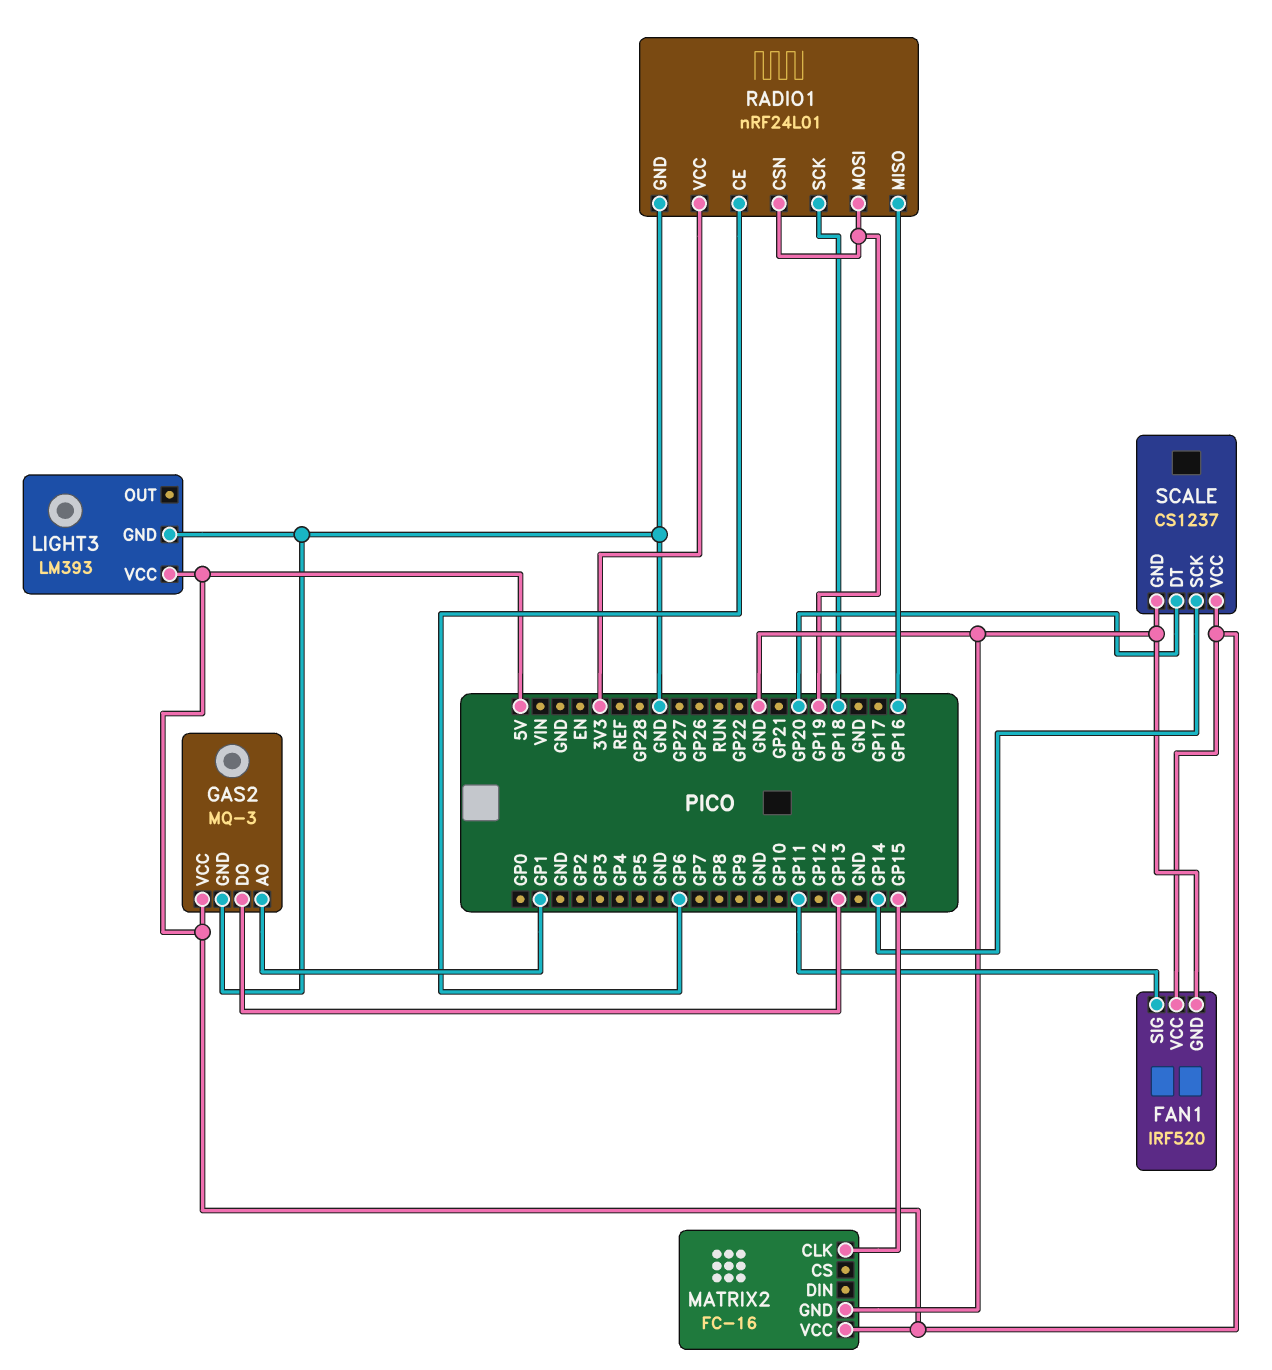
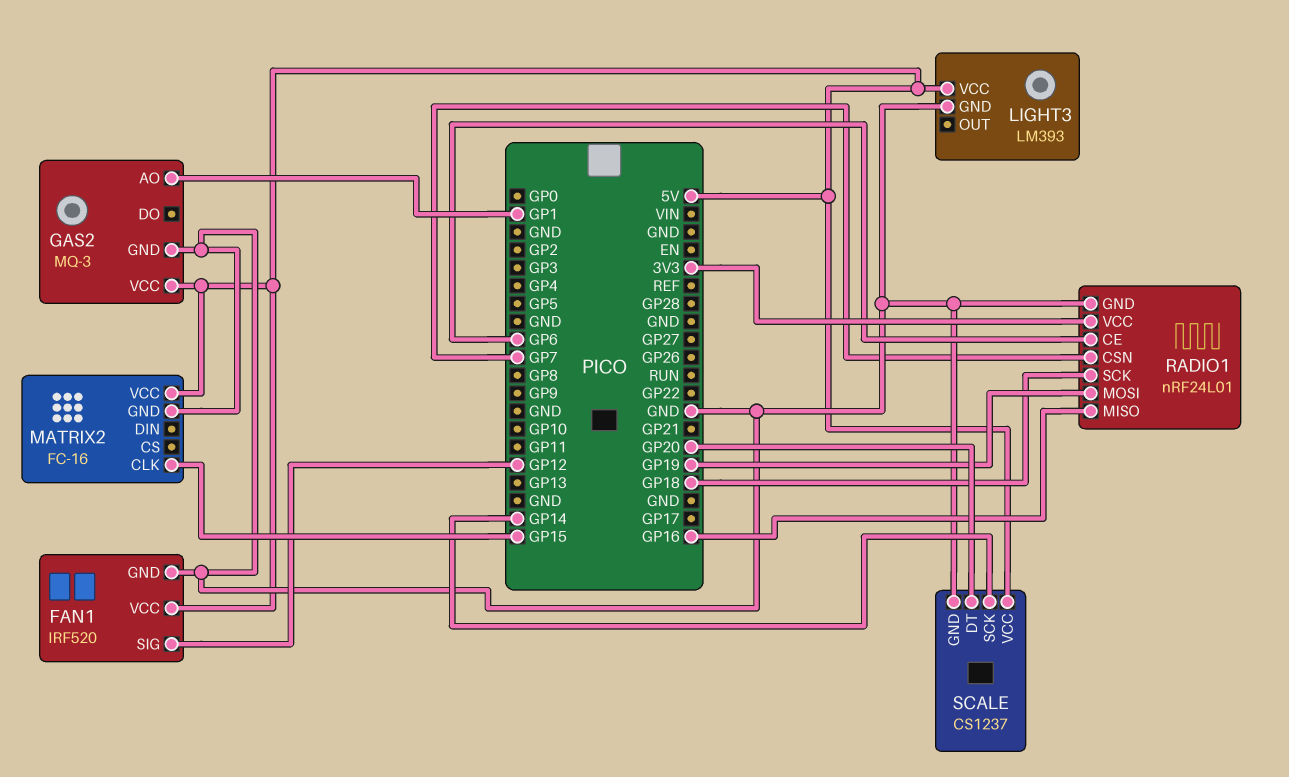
FAN1 pin SIG: GP11 -> GP12
GAS2 pin DO: GP13 -> none
RADIO1 pin CSN: GP19 -> GP7

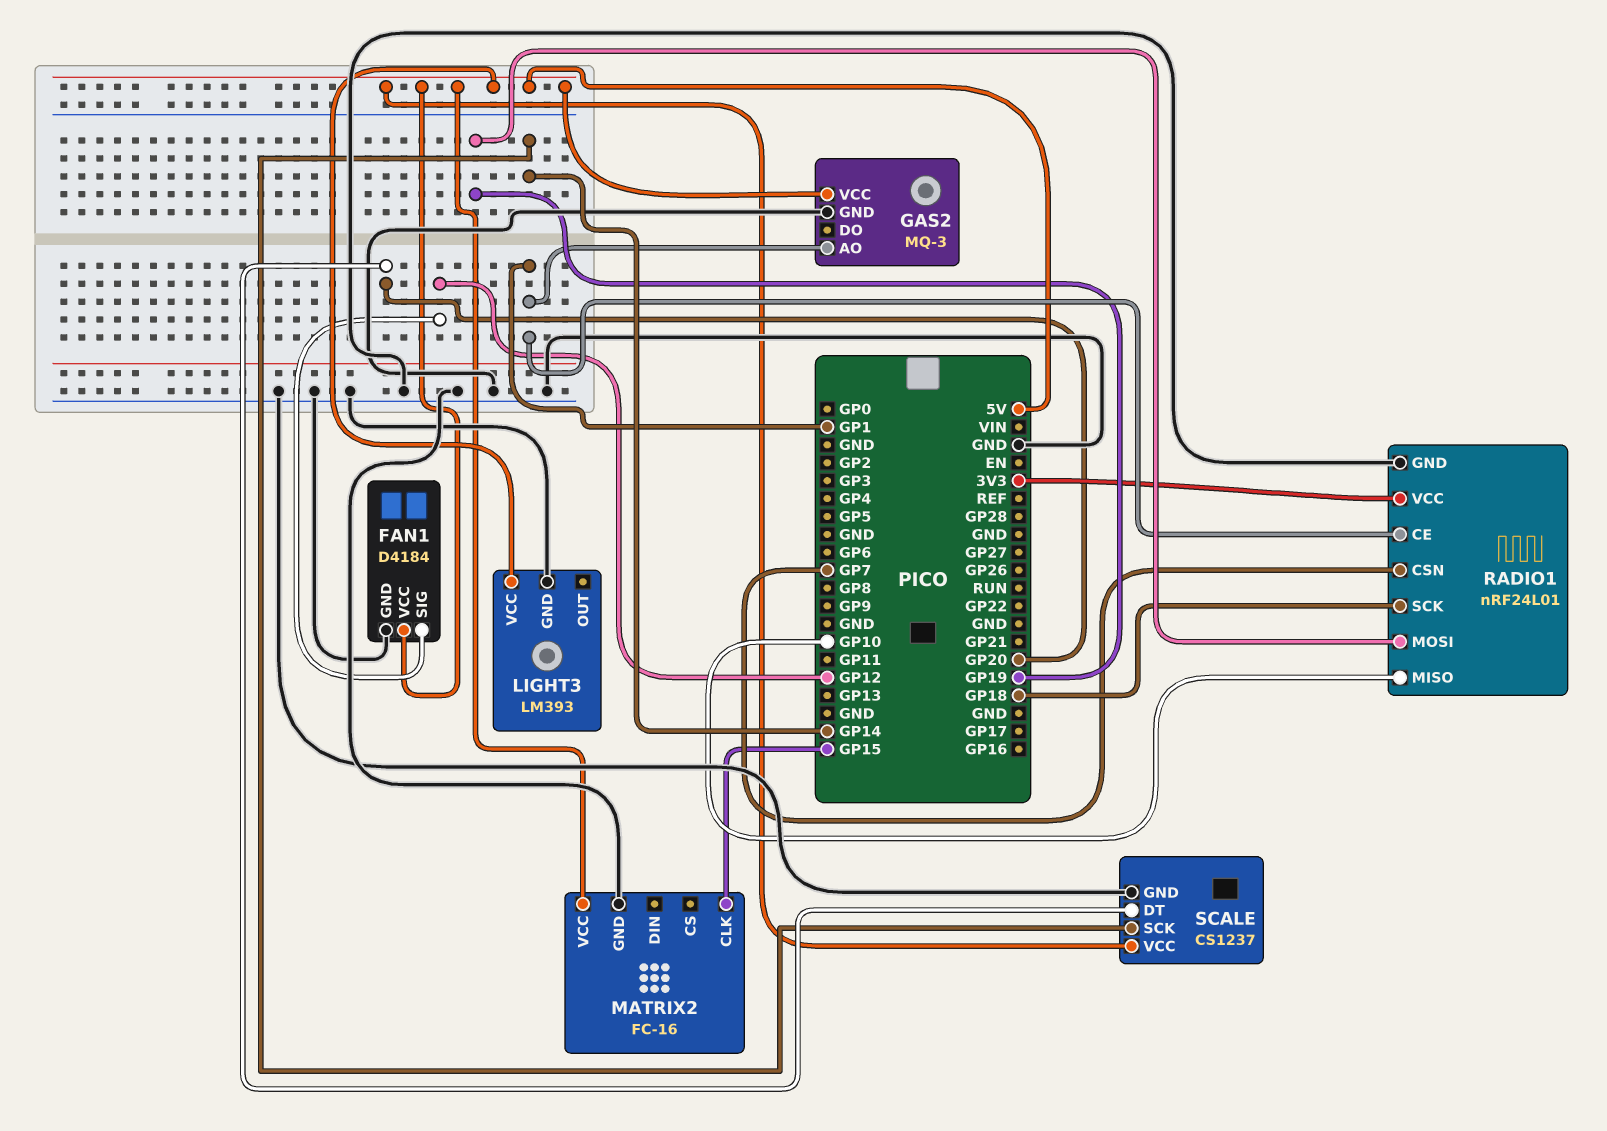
FAN1: IRF520 -> D4184
RADIO1 pin CE: GP6 -> GP1
RADIO1 pin MISO: GP16 -> GP10

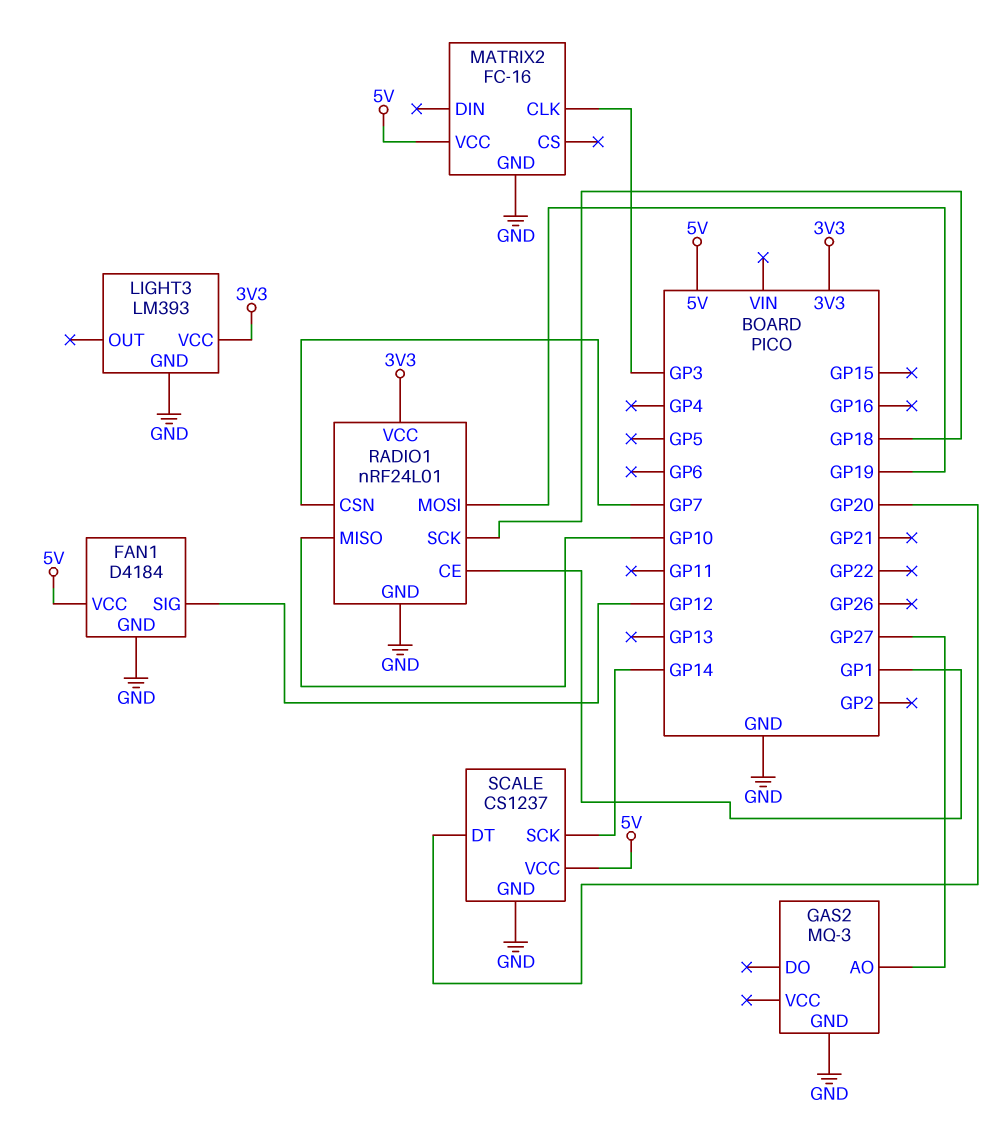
GAS2 pin AO: GP1 -> GP27
GAS2 pin VCC: 5V -> none
LIGHT3 pin VCC: 5V -> 3V3
MATRIX2 pin CLK: GP15 -> GP3

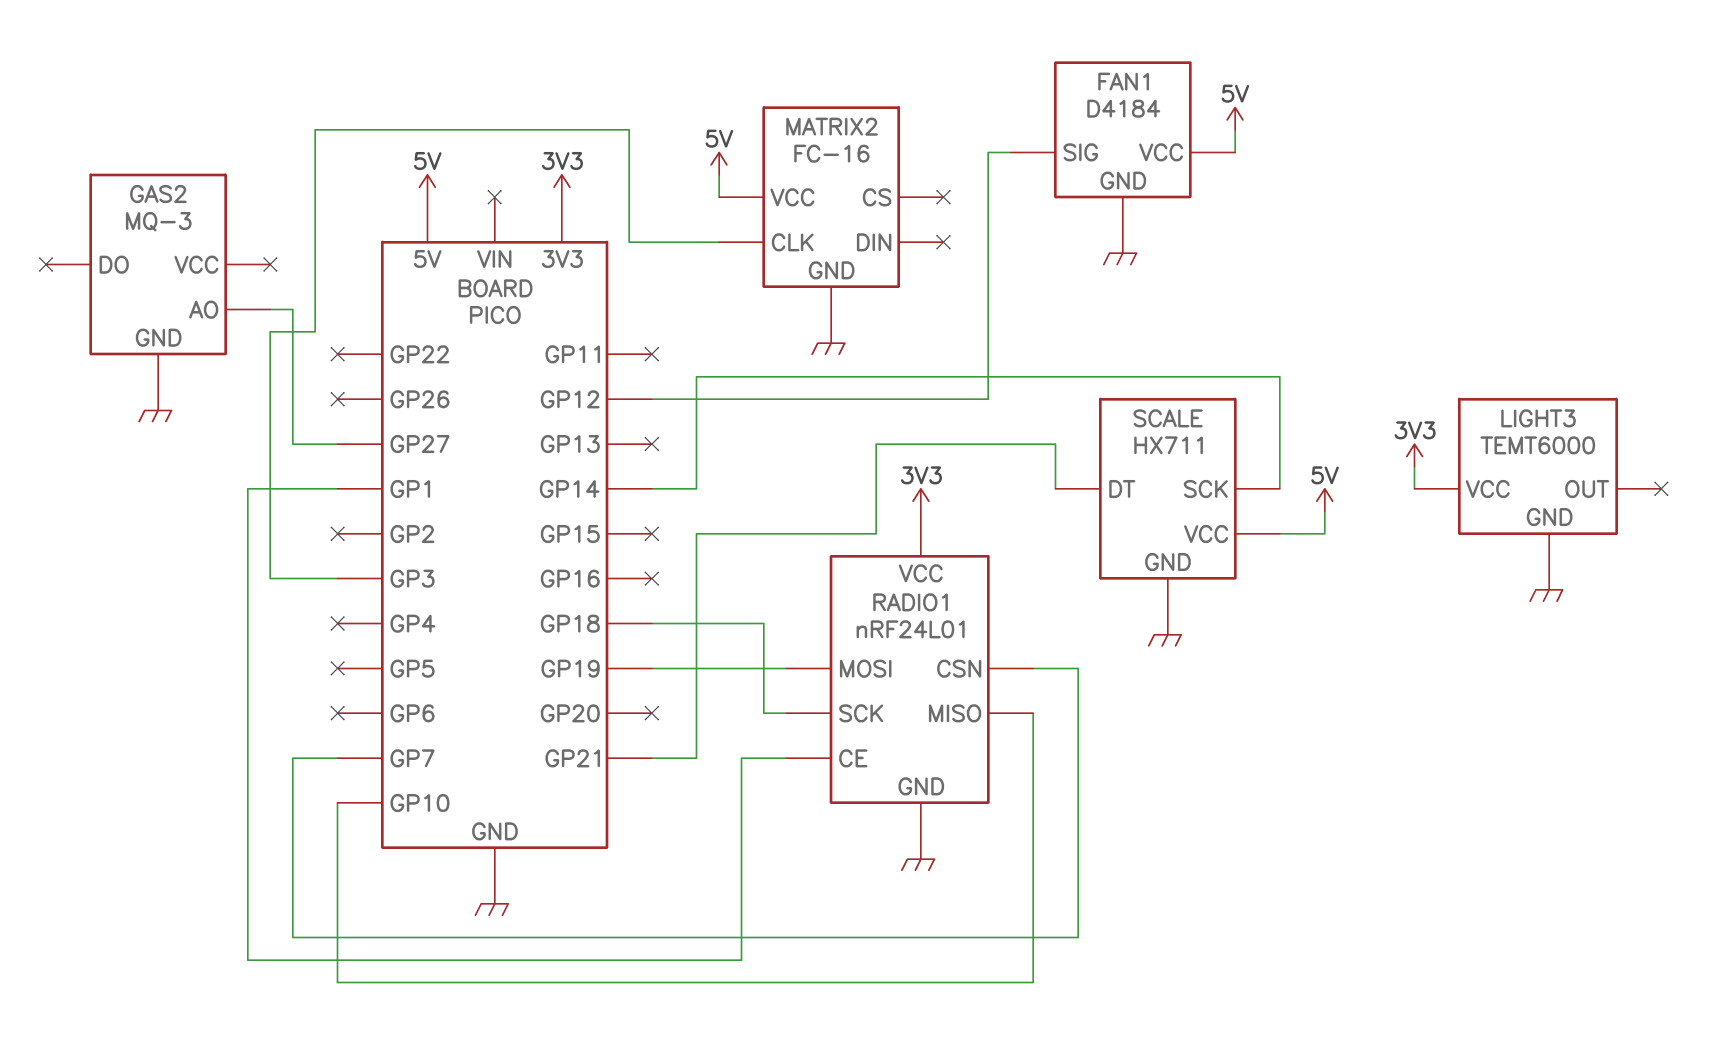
LIGHT3: LM393 -> TEMT6000
SCALE: CS1237 -> HX711
SCALE pin DT: GP20 -> GP21

